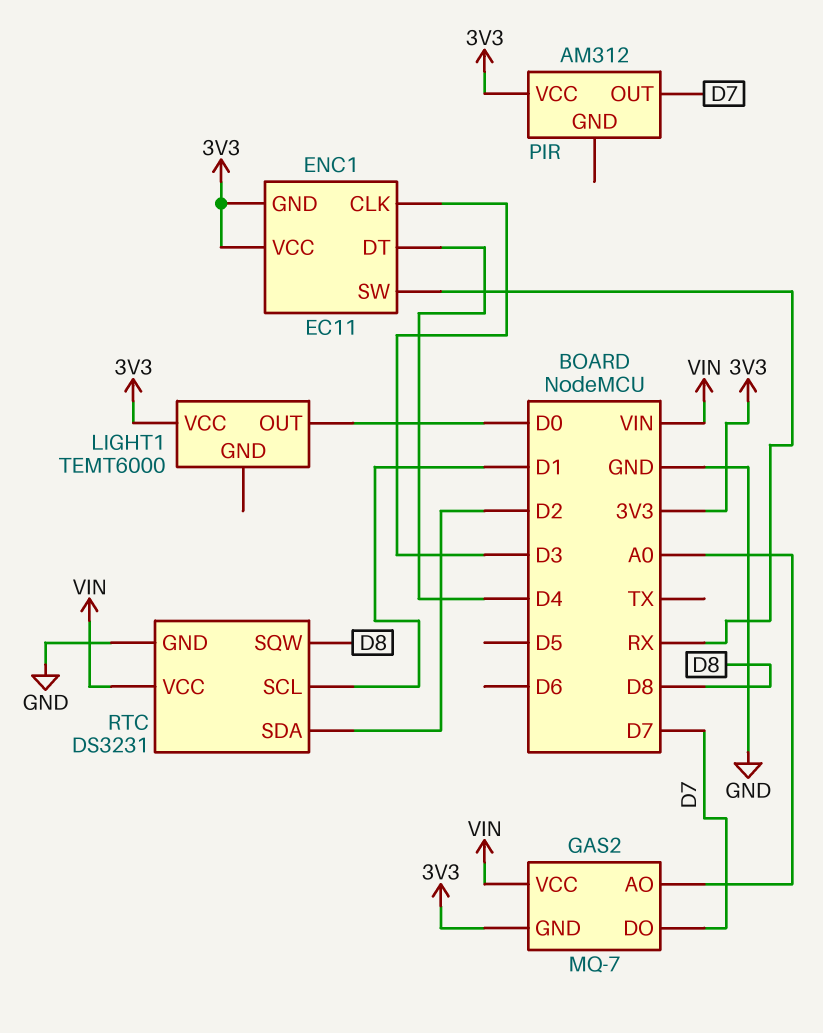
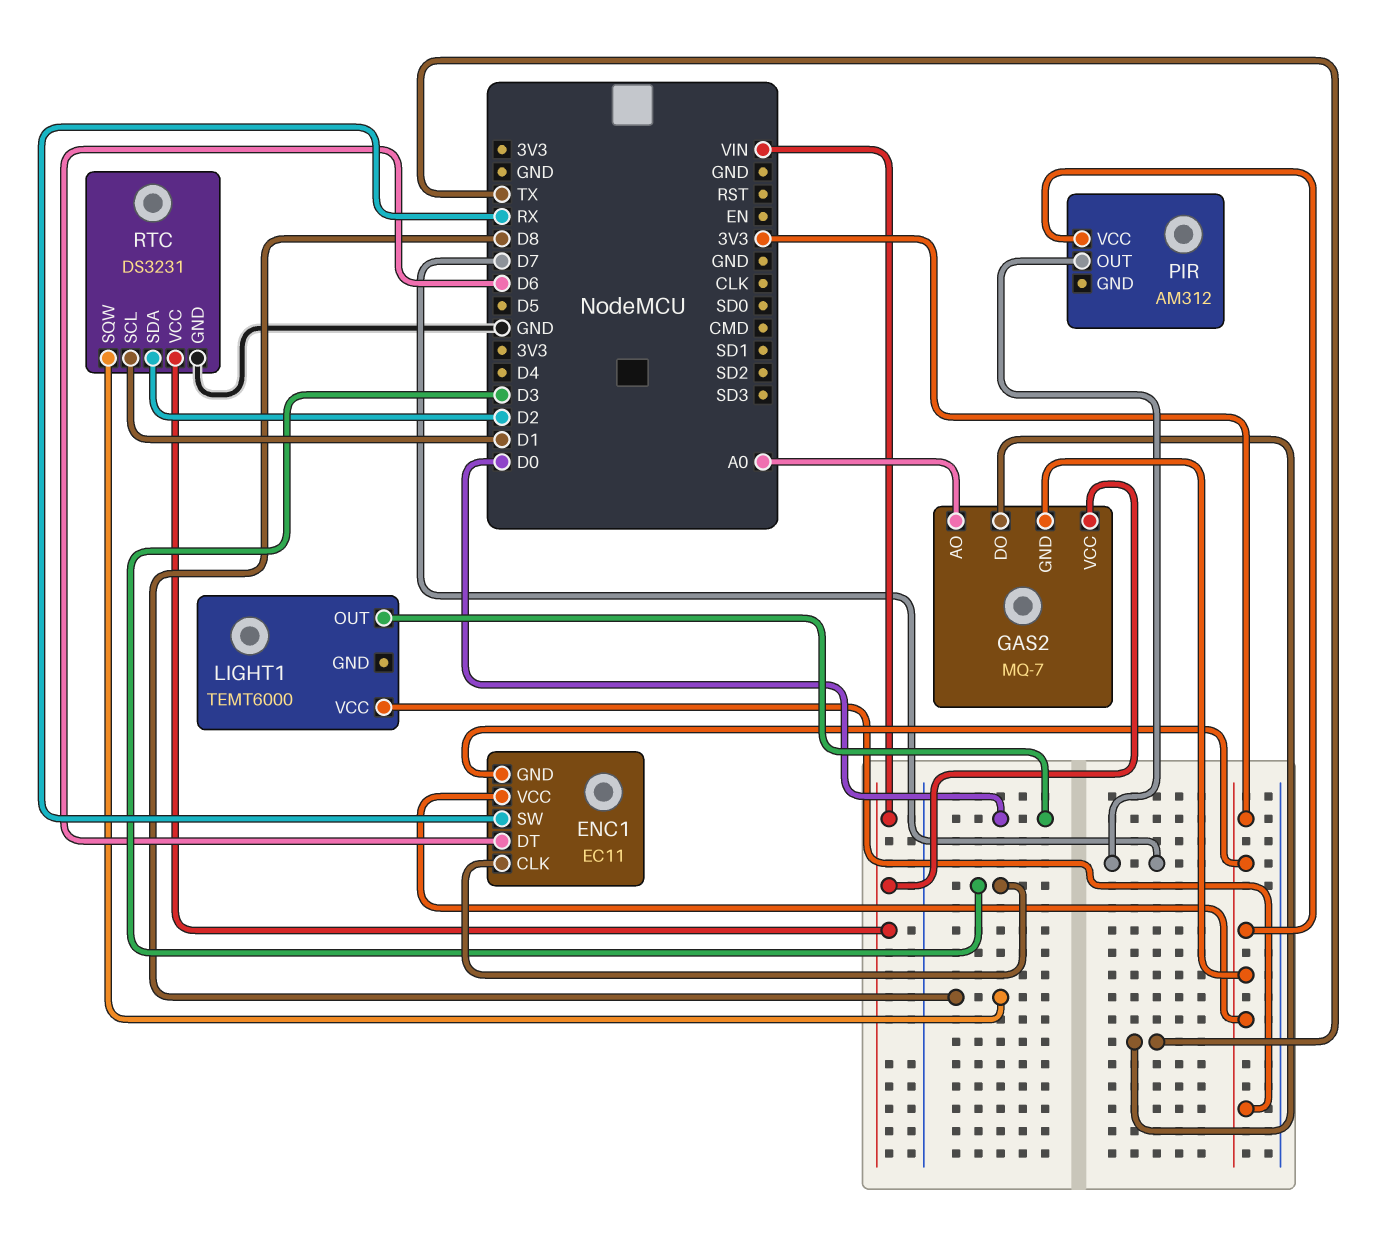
ENC1 pin DT: D4 -> D6
GAS2 pin DO: D7 -> TX

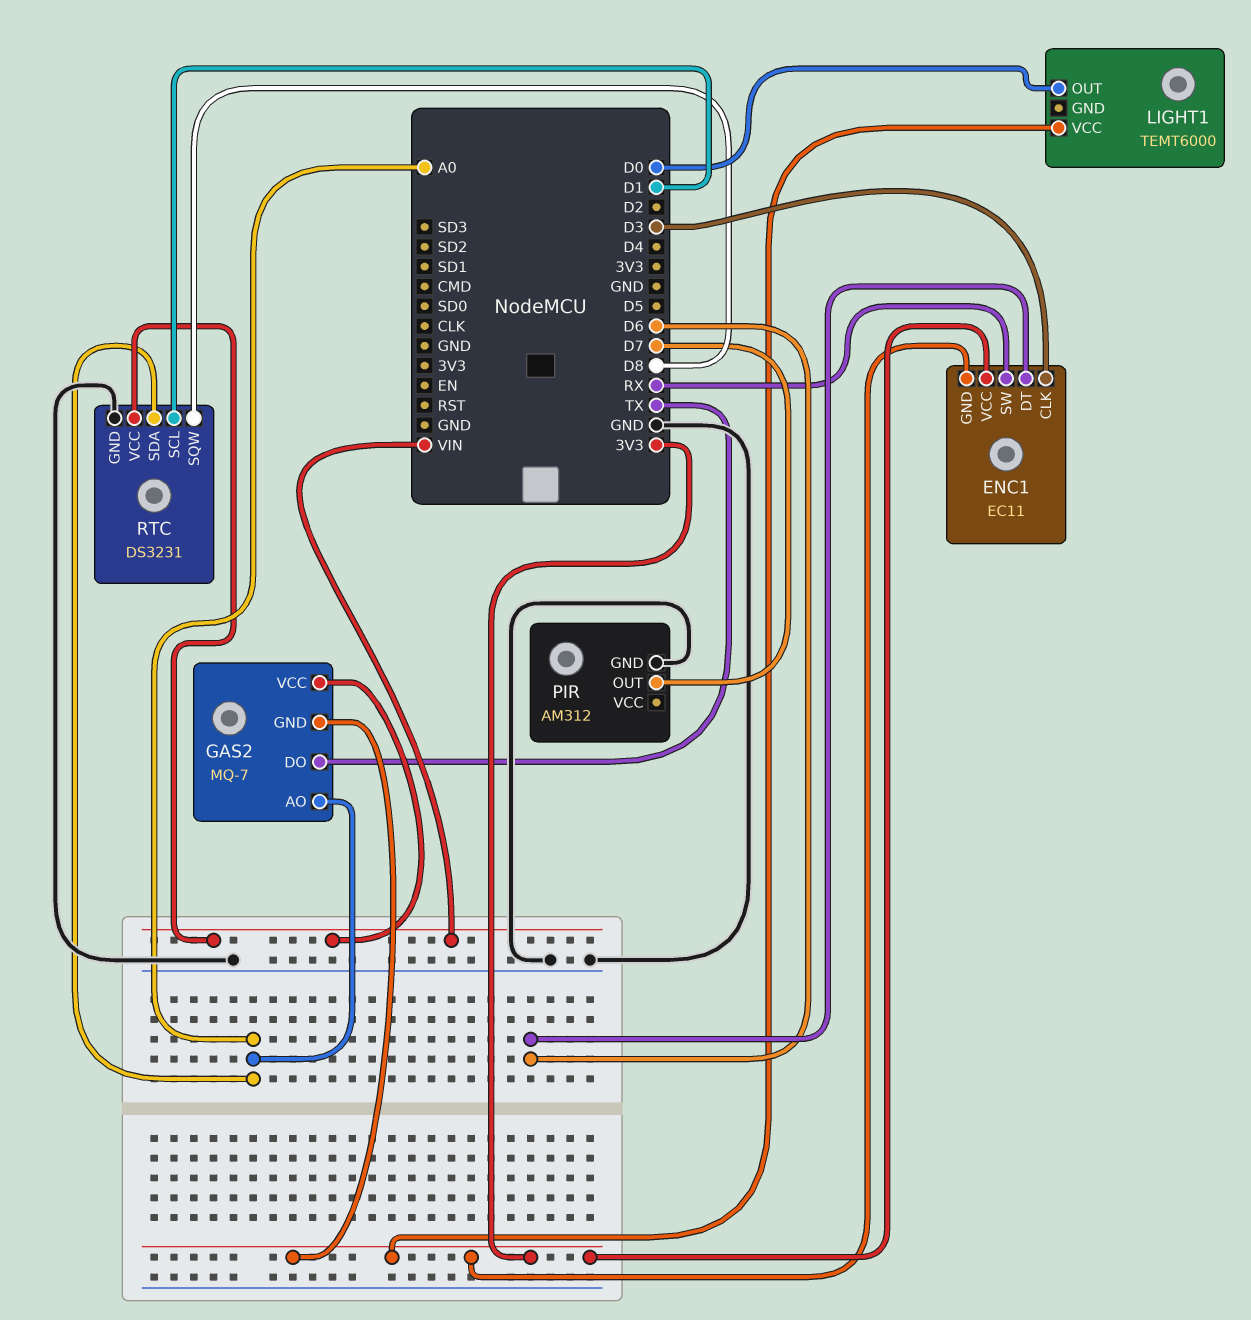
PIR pin GND: none -> GND
PIR pin VCC: 3V3 -> none
RTC pin SDA: D2 -> A0

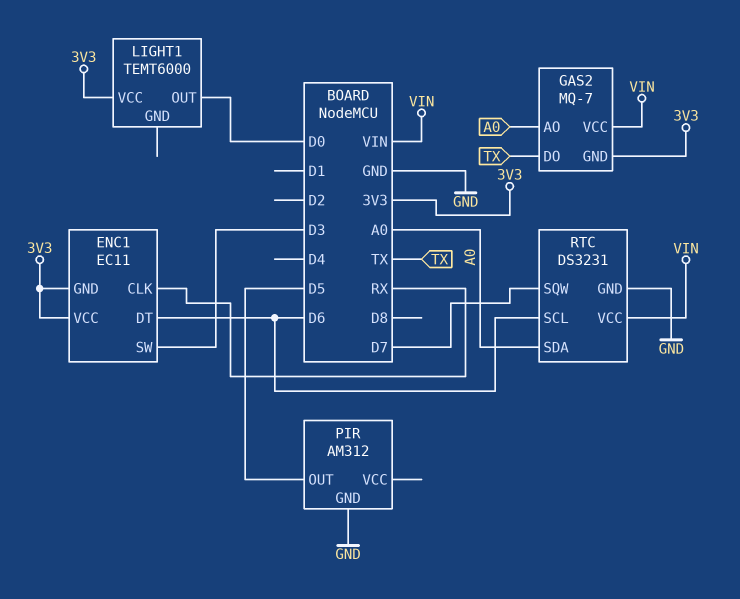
ENC1 pin CLK: D3 -> RX
ENC1 pin SW: RX -> D3
PIR pin OUT: D7 -> D5
RTC pin SCL: D1 -> D6
RTC pin SQW: D8 -> D7

